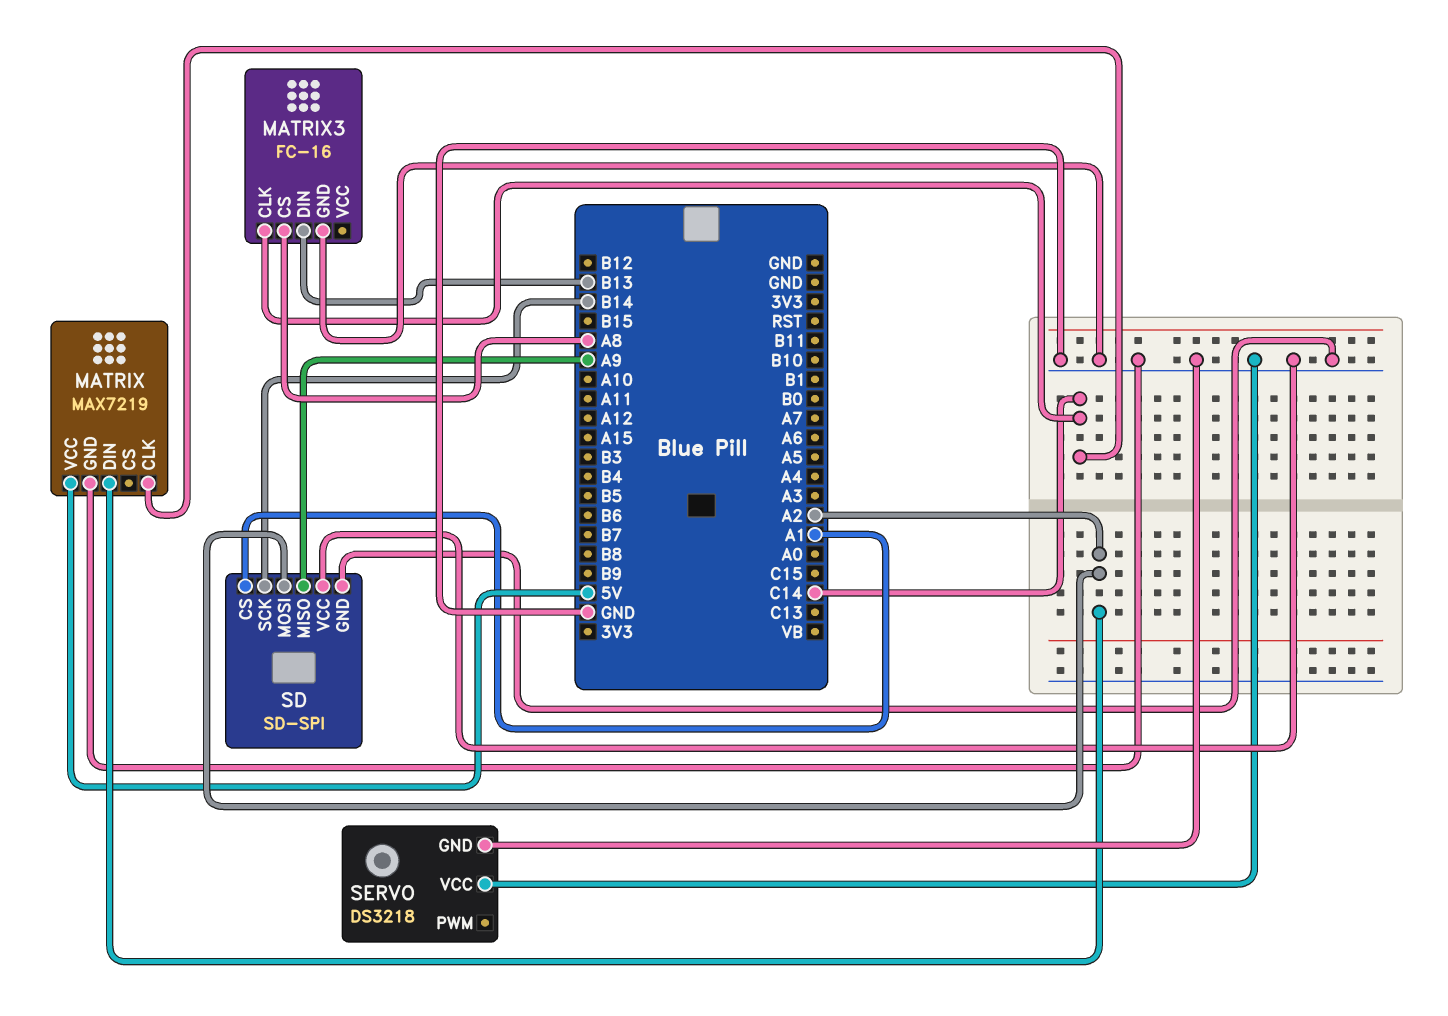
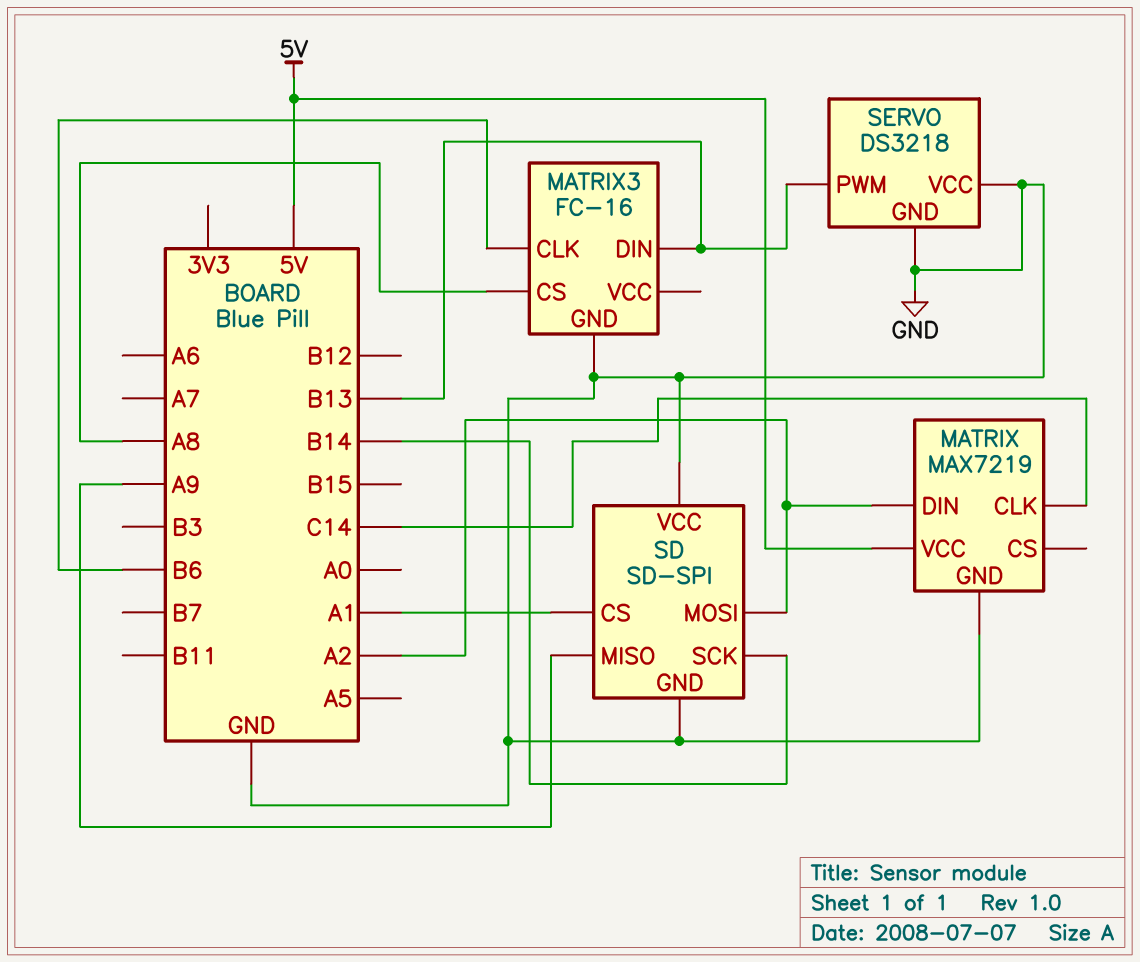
MATRIX3 pin CLK: C14 -> B6
SERVO pin PWM: none -> B13

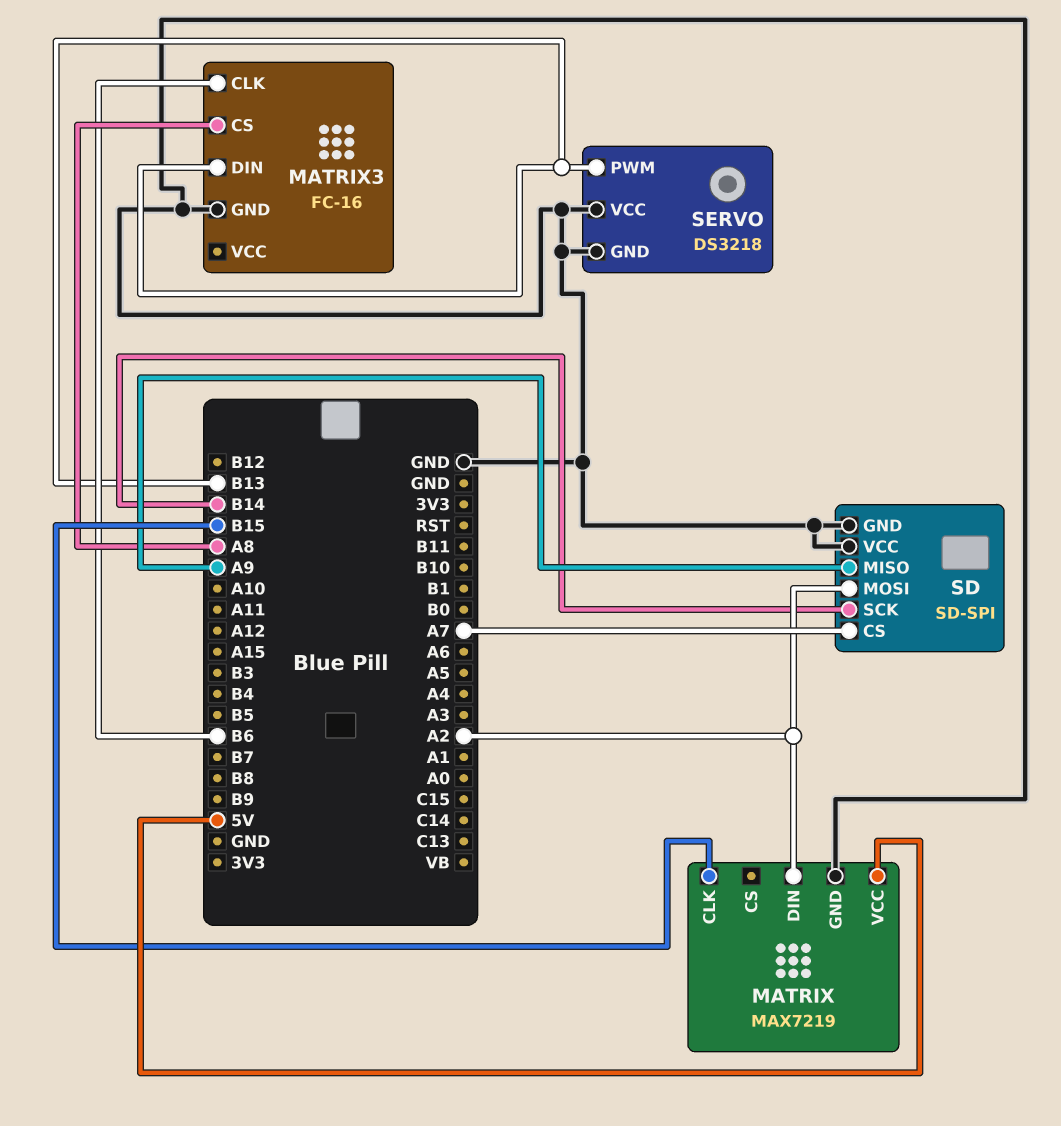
MATRIX pin CLK: C14 -> B15
SD pin CS: A1 -> A7

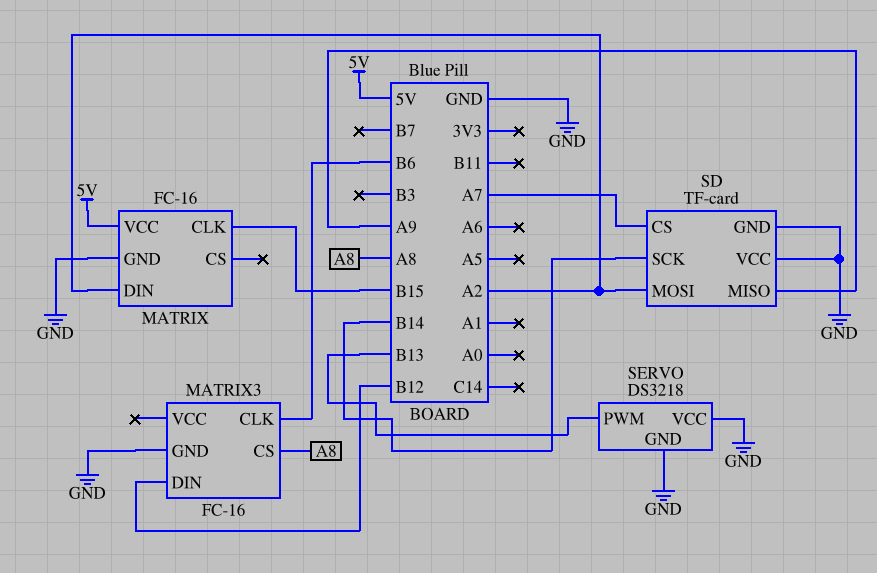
MATRIX: MAX7219 -> FC-16
MATRIX3 pin DIN: B13 -> B12
SD: SD-SPI -> TF-card

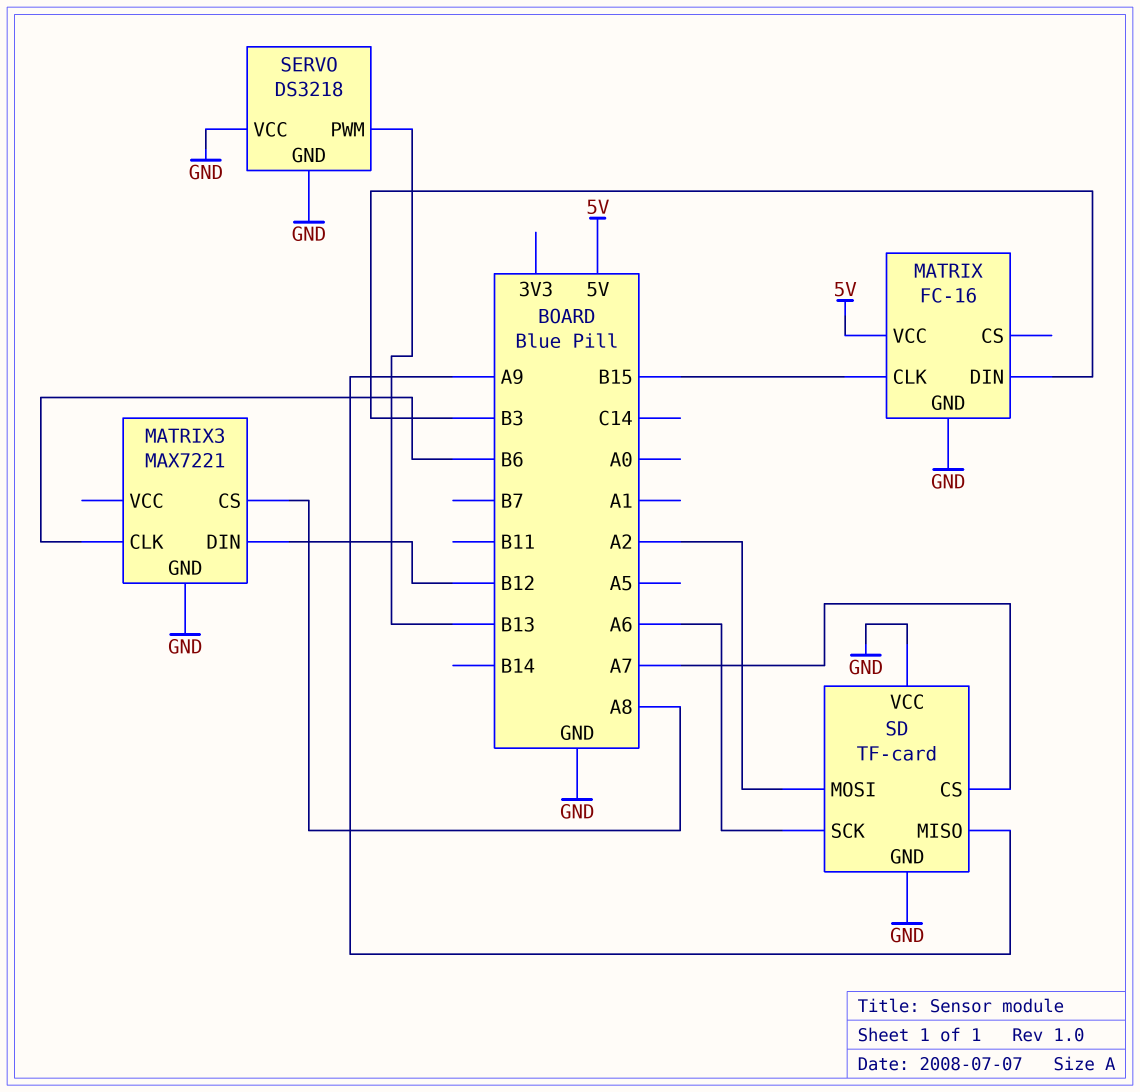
MATRIX pin DIN: A2 -> B3
MATRIX3: FC-16 -> MAX7221
SD pin SCK: B14 -> A6

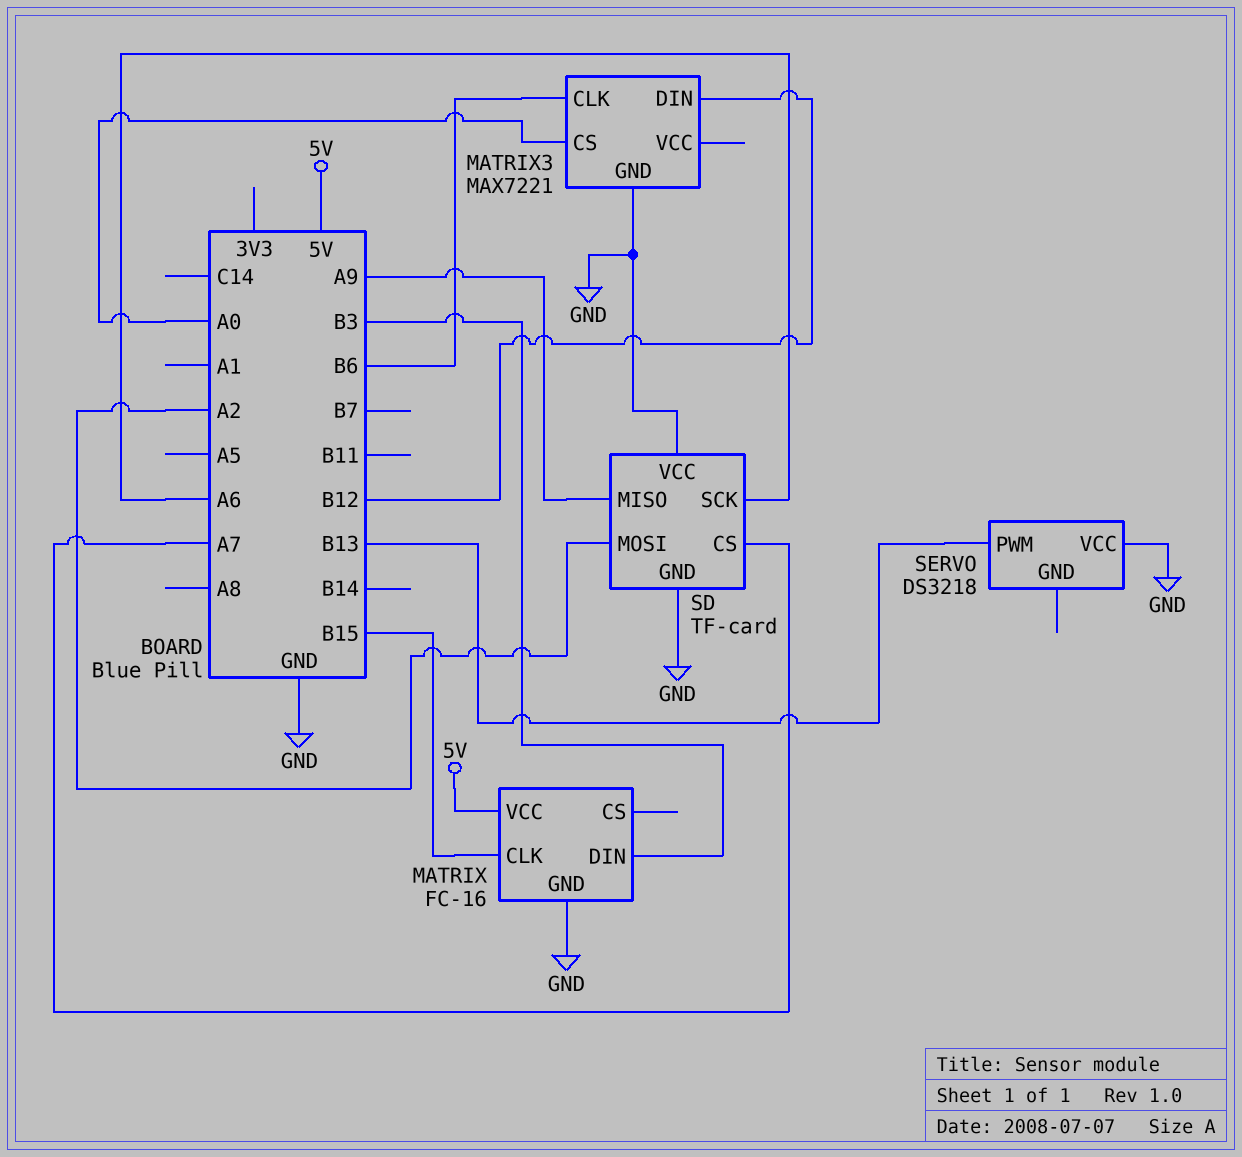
MATRIX3 pin CS: A8 -> A0
SERVO pin GND: GND -> none

